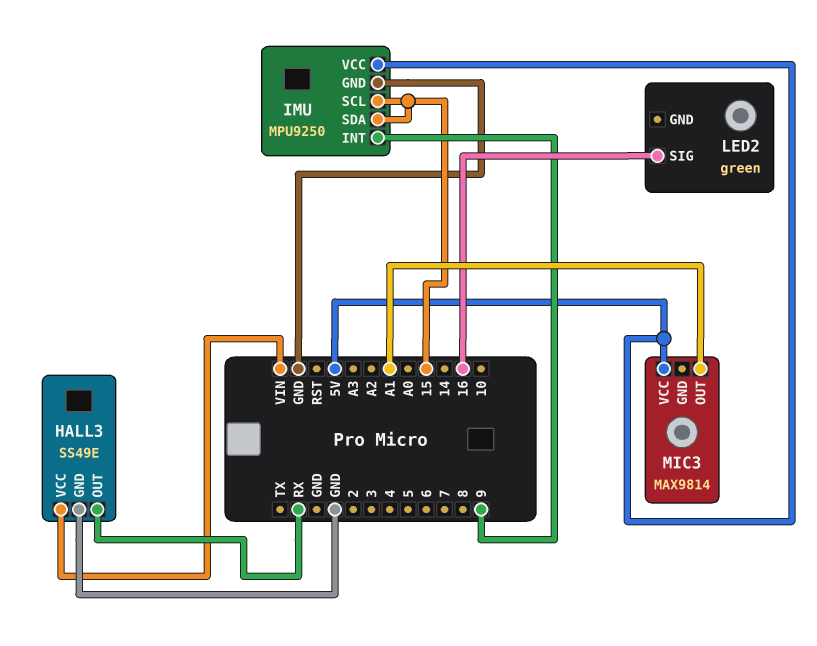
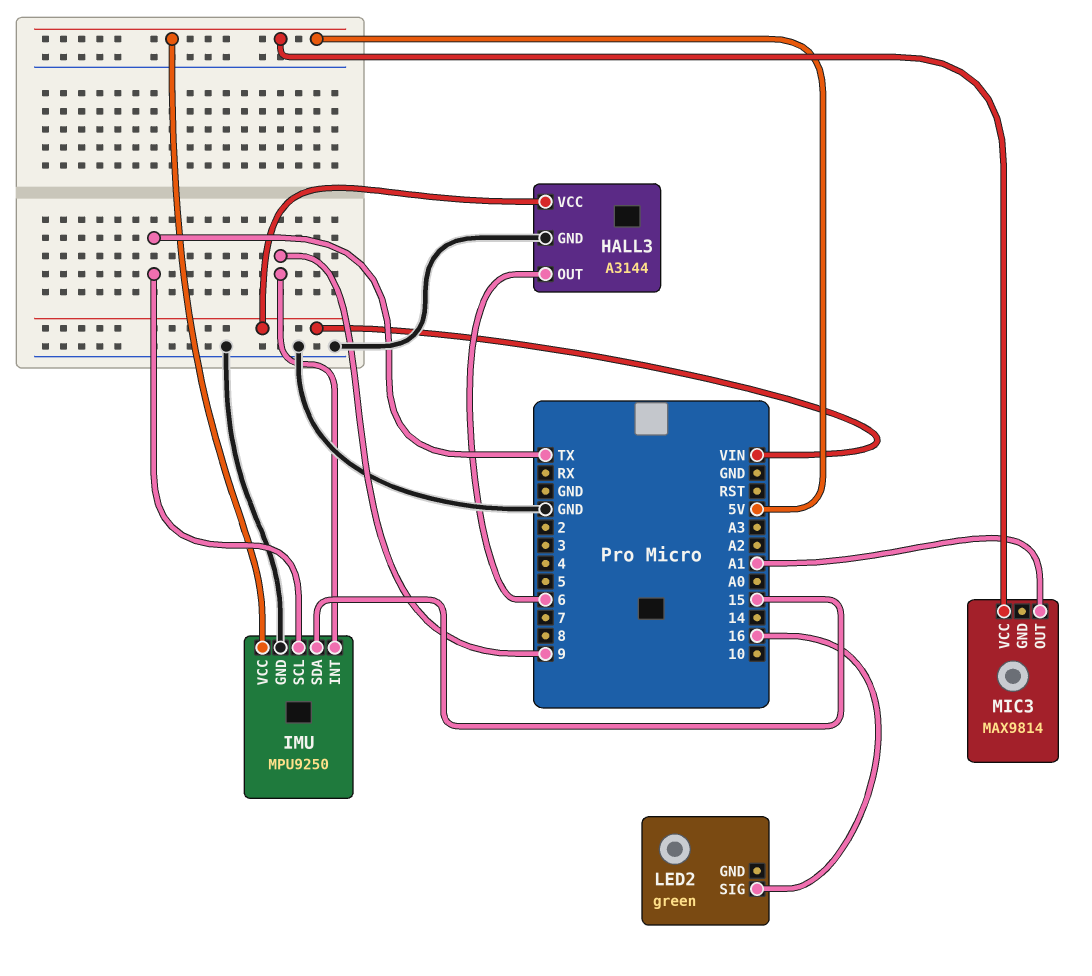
HALL3: SS49E -> A3144
HALL3 pin OUT: RX -> 6
IMU pin SCL: 15 -> TX

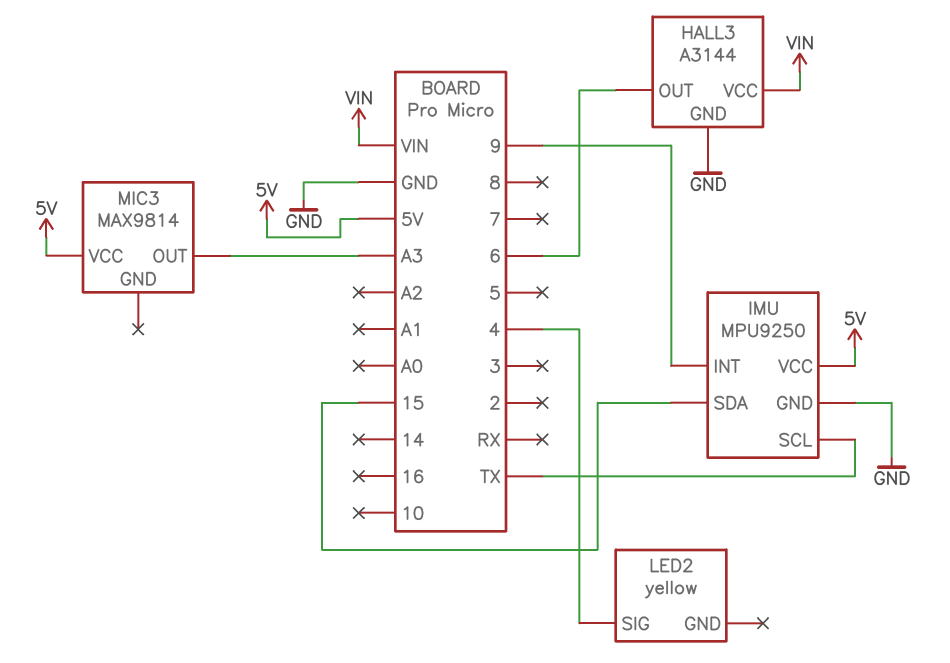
LED2: green -> yellow
LED2 pin SIG: 16 -> 4
MIC3 pin OUT: A1 -> A3

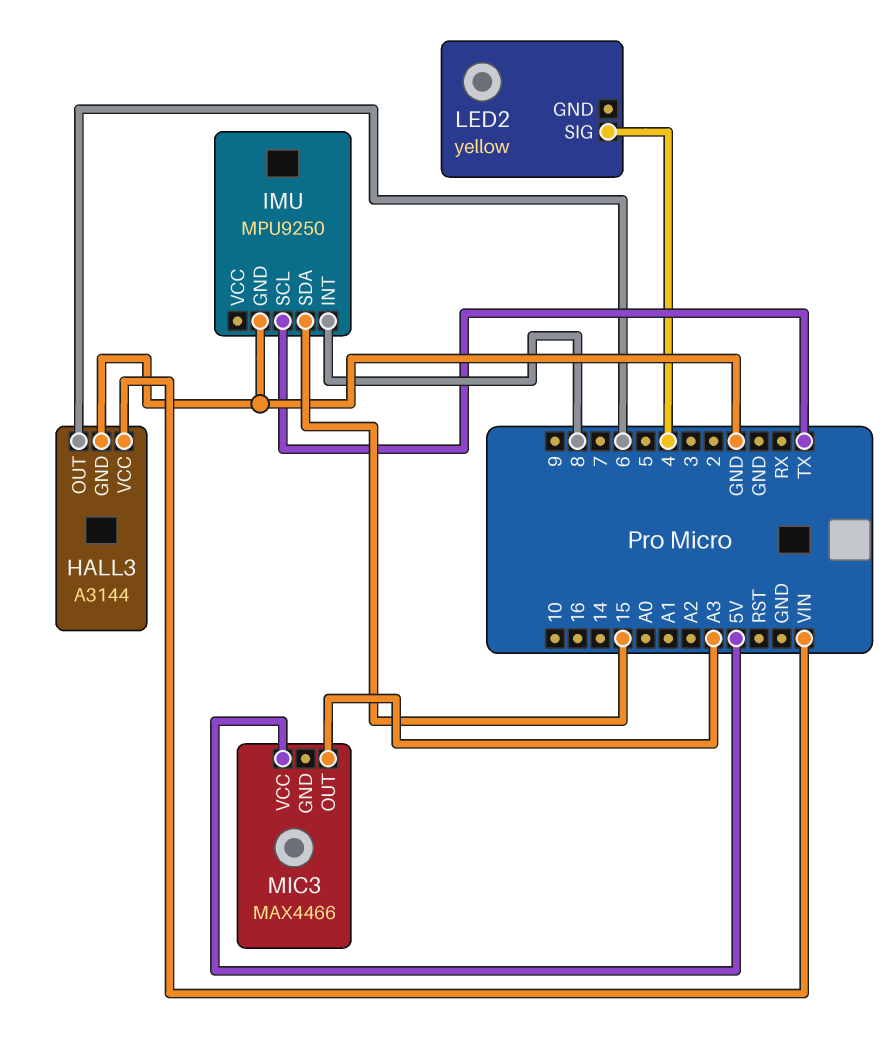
IMU pin INT: 9 -> 8
IMU pin VCC: 5V -> none
MIC3: MAX9814 -> MAX4466

